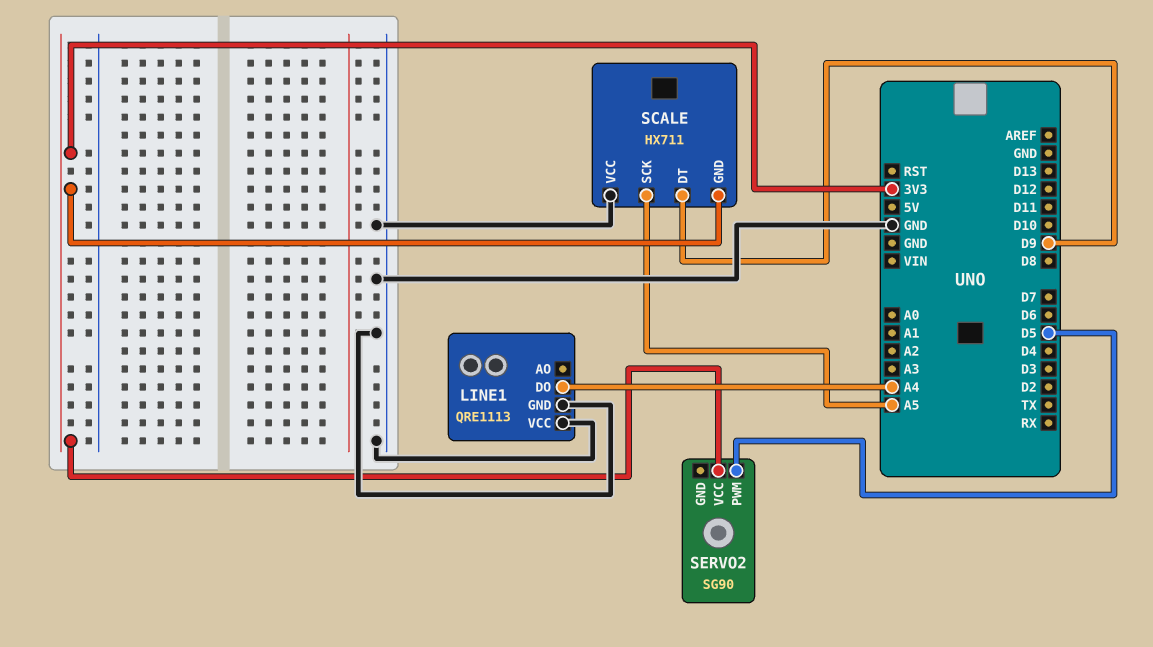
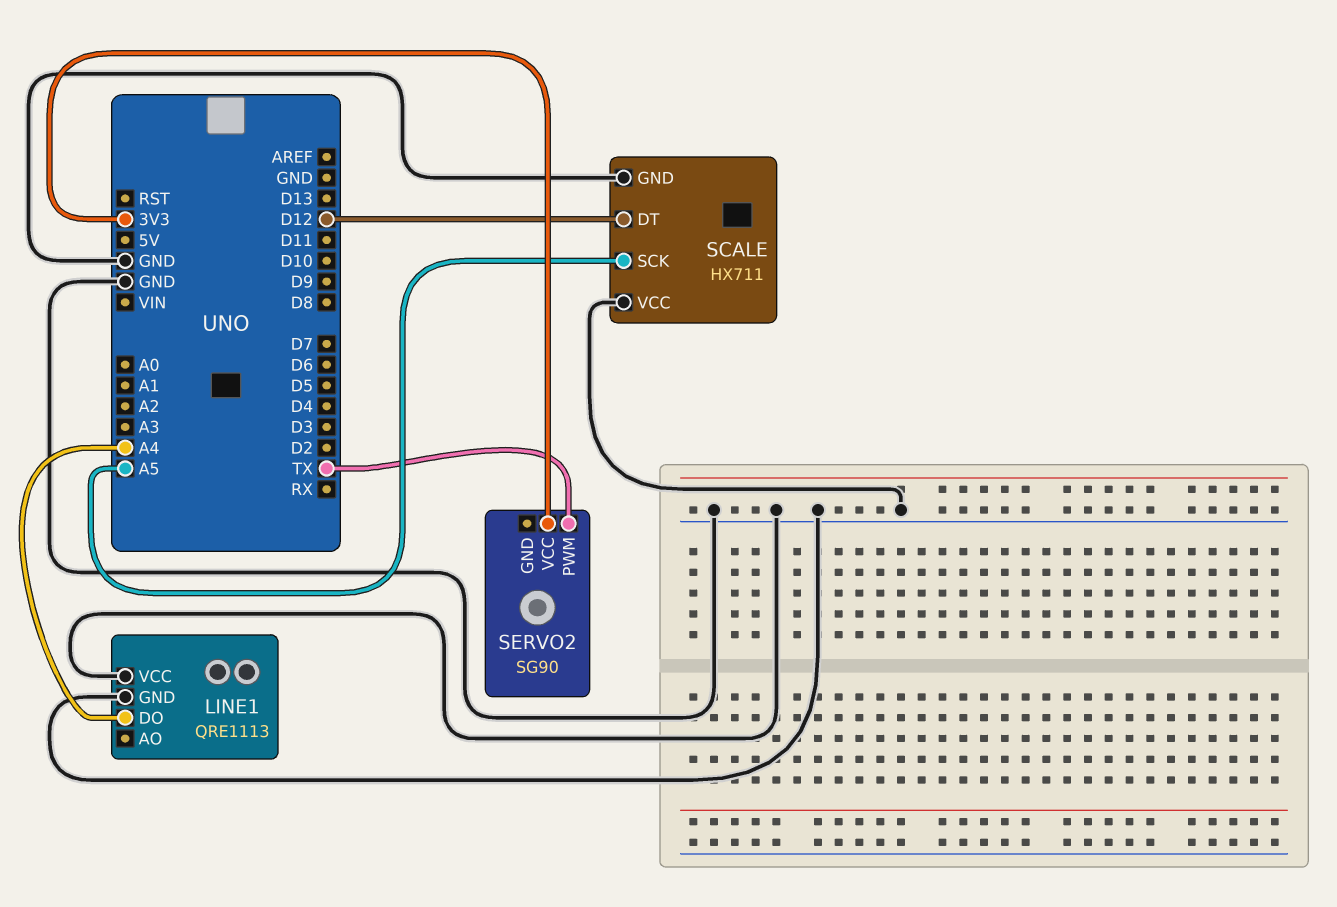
SCALE pin DT: D9 -> D12
SCALE pin GND: 3V3 -> GND
SERVO2 pin PWM: D5 -> TX

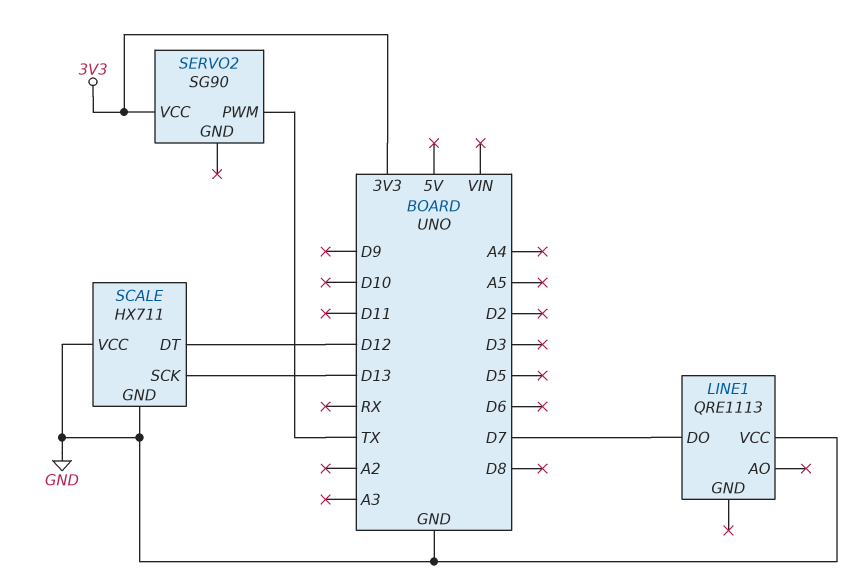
LINE1 pin DO: A4 -> D7
LINE1 pin GND: GND -> none
SCALE pin SCK: A5 -> D13

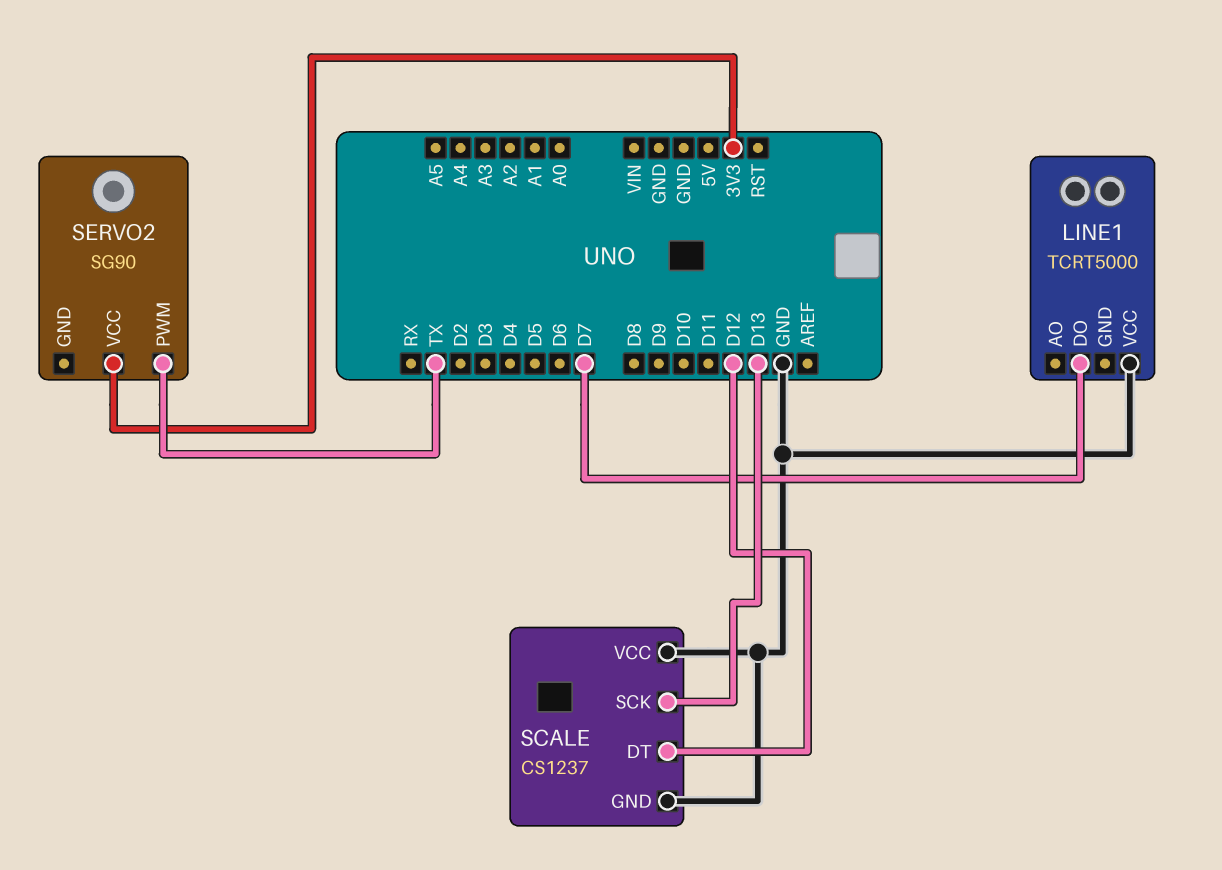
LINE1: QRE1113 -> TCRT5000
SCALE: HX711 -> CS1237

